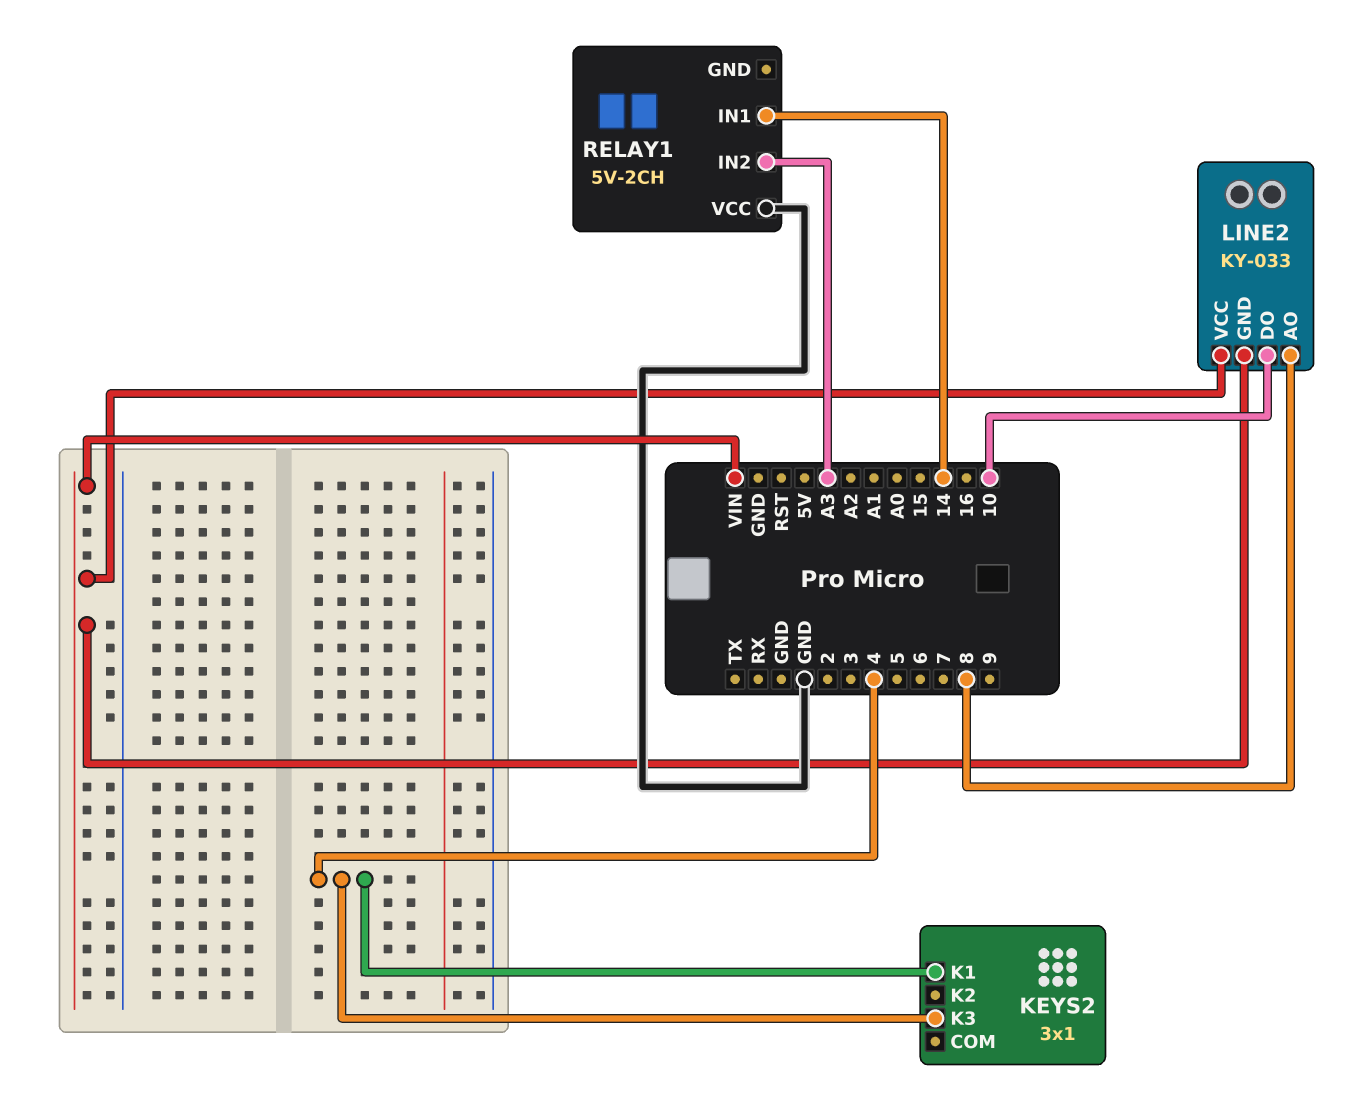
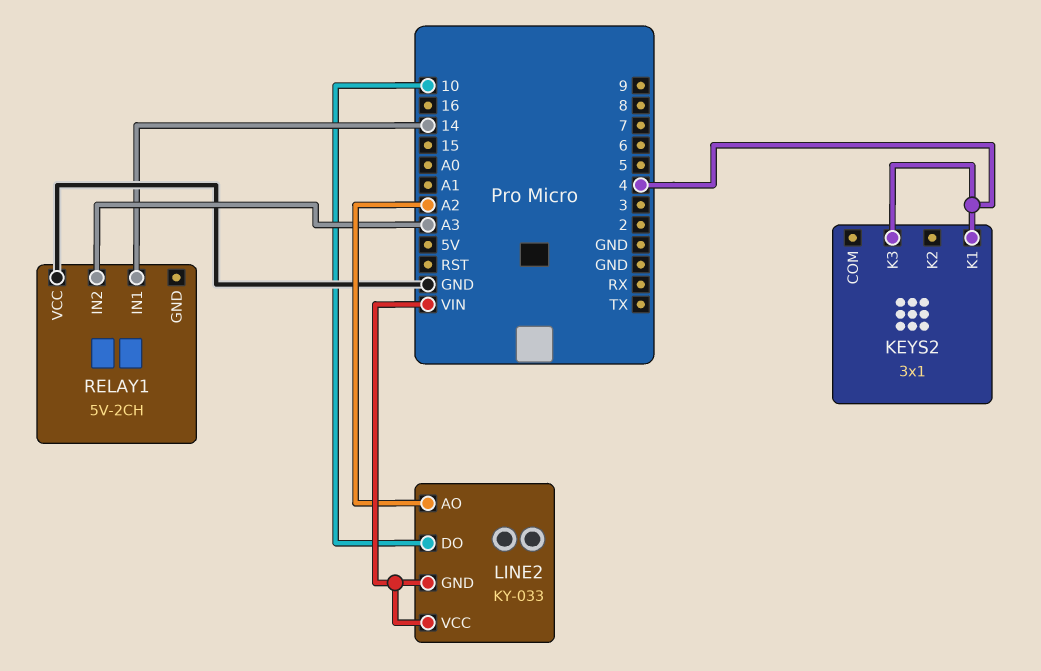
LINE2 pin AO: 8 -> A2

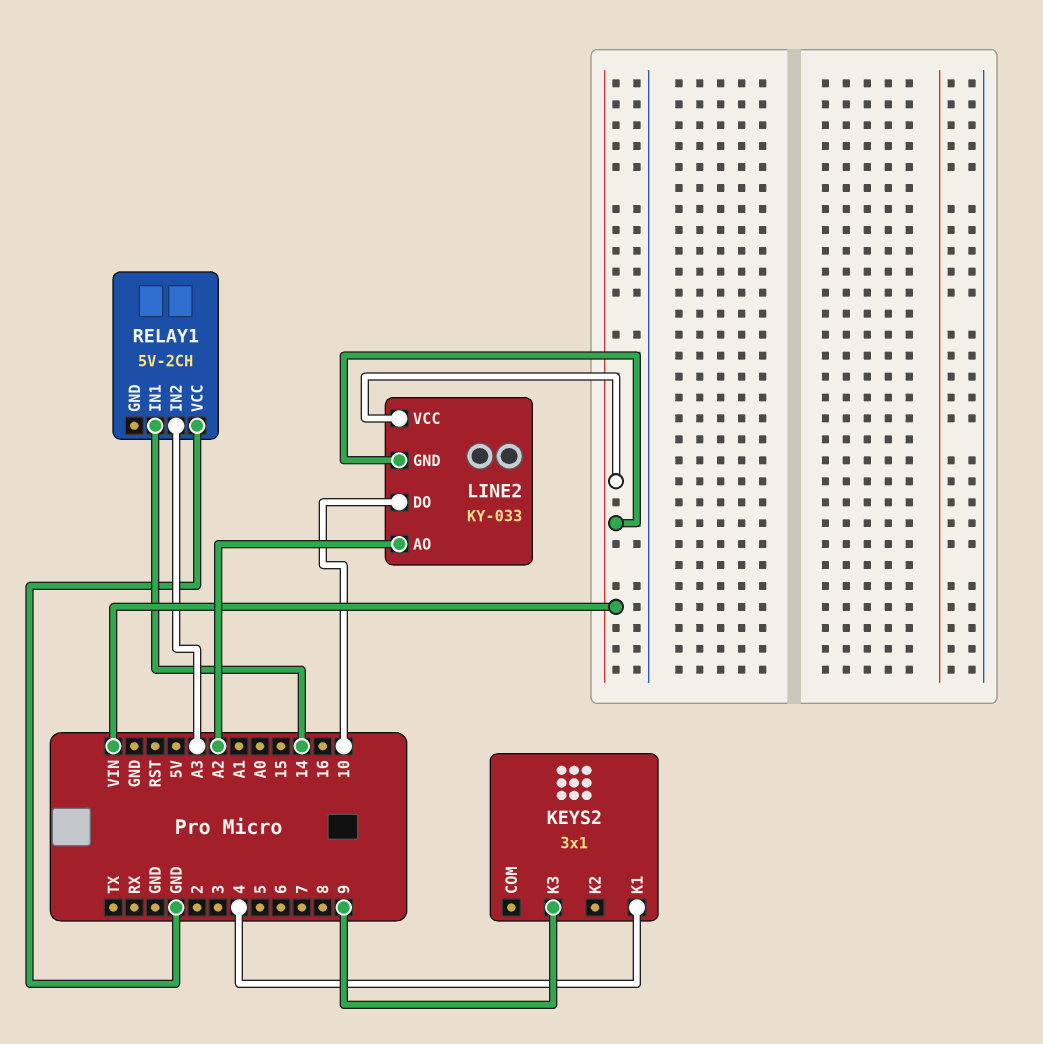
KEYS2 pin K3: 4 -> 9

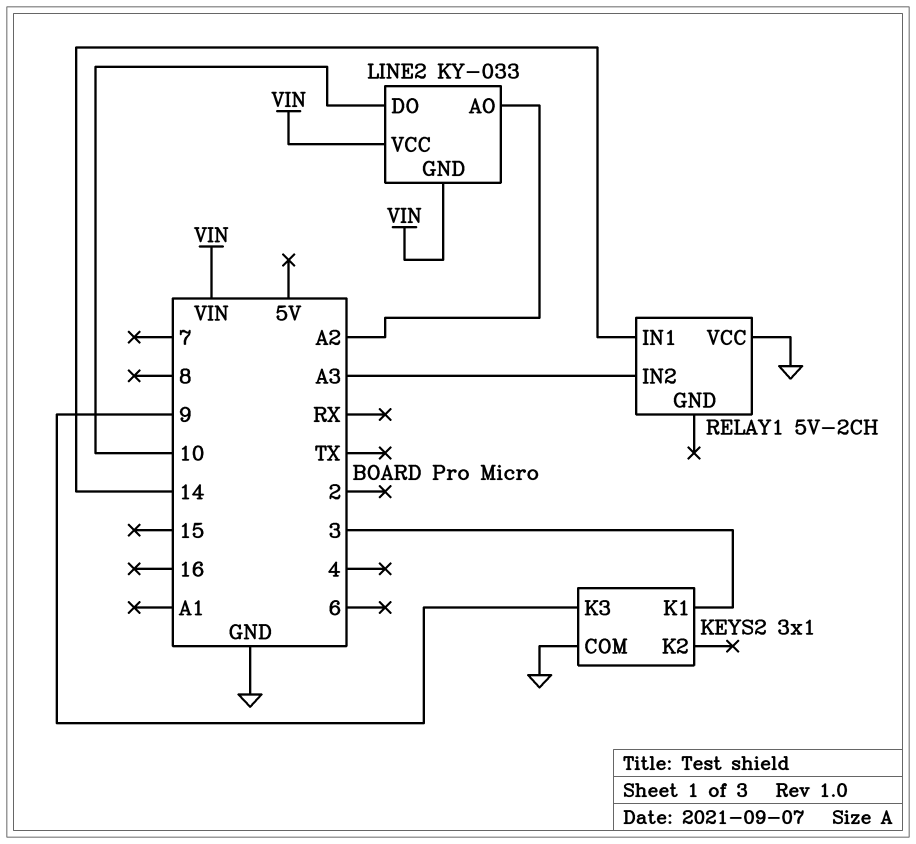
KEYS2 pin COM: none -> GND
KEYS2 pin K1: 4 -> 3

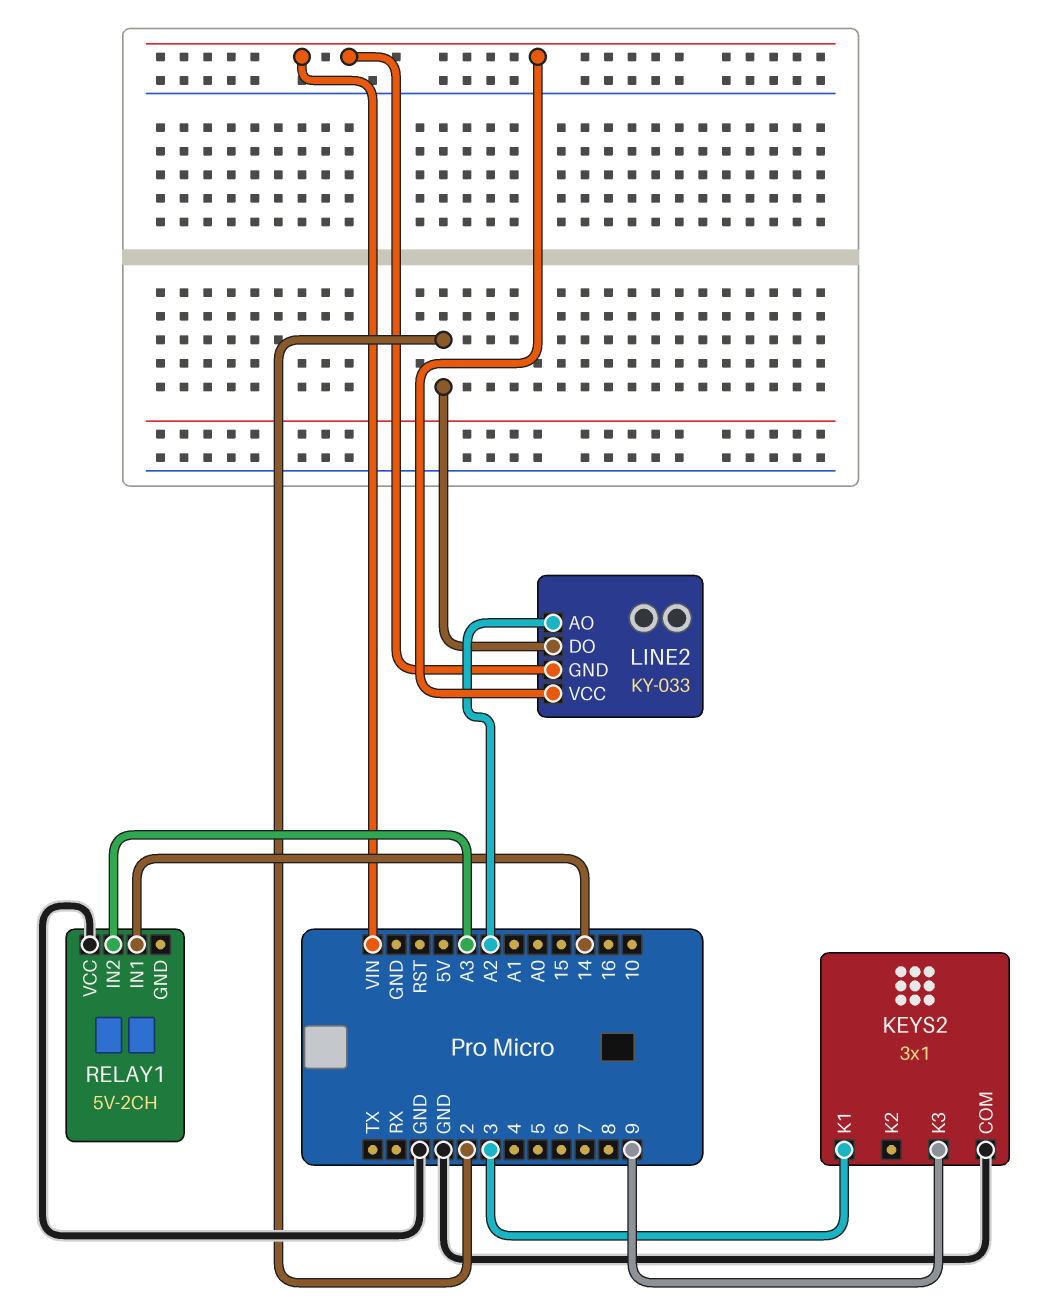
LINE2 pin DO: 10 -> 2

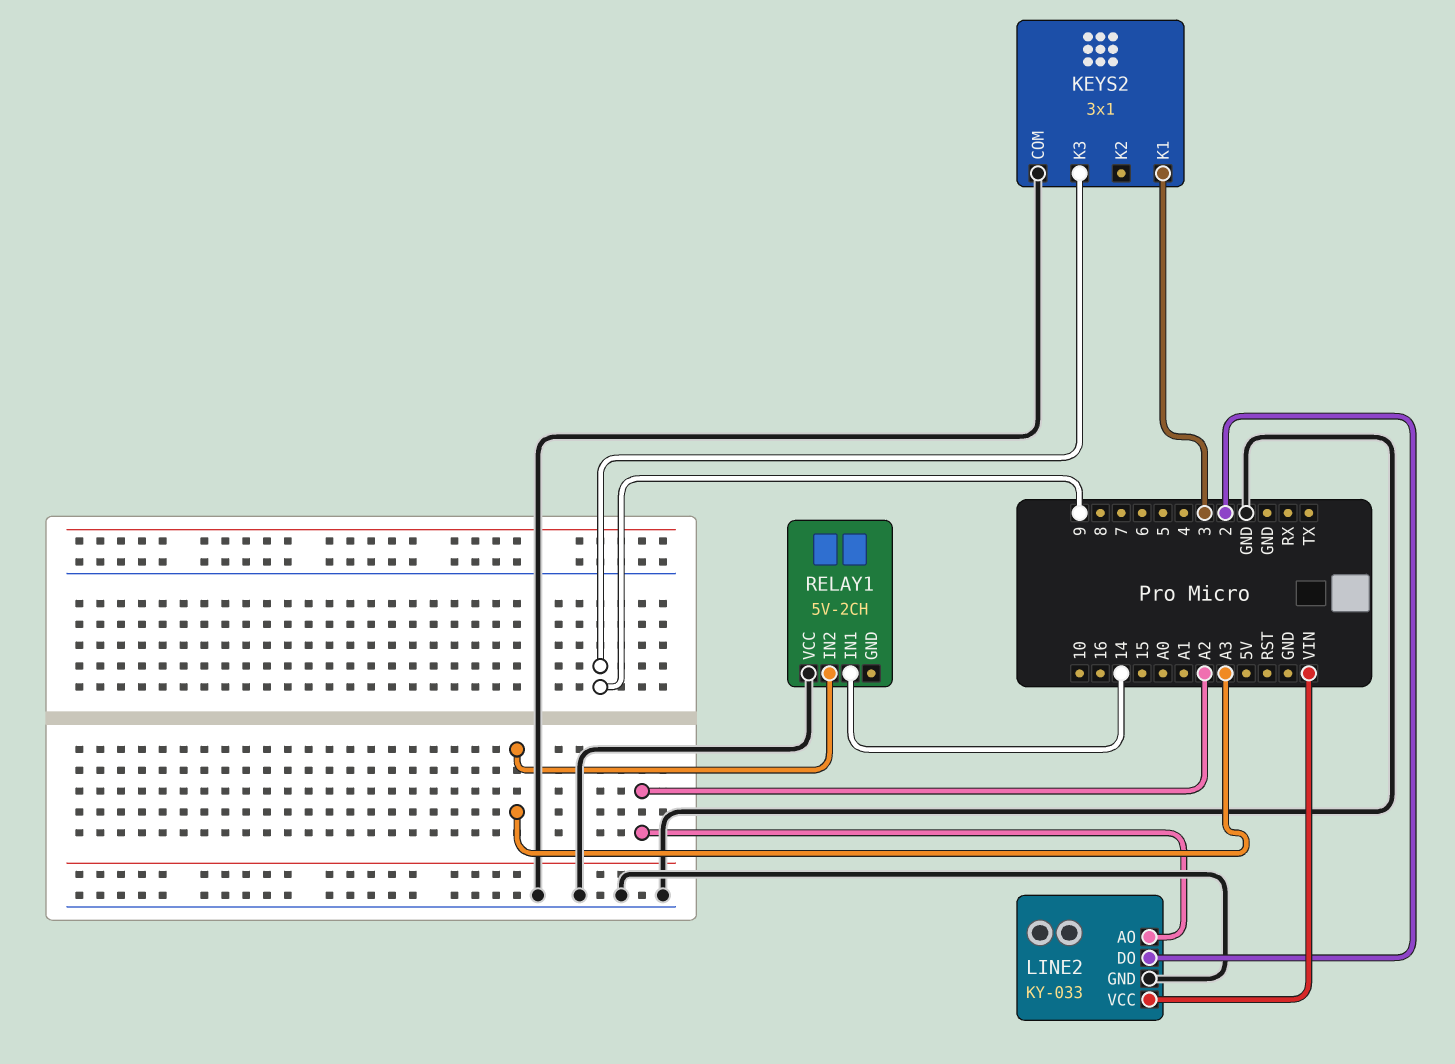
LINE2 pin GND: VIN -> GND

